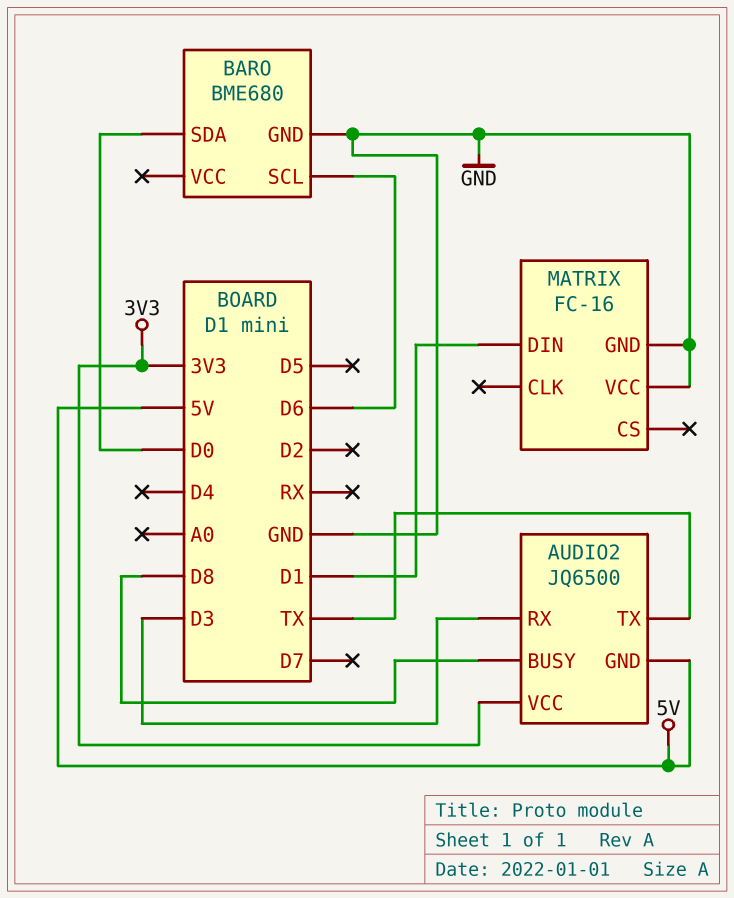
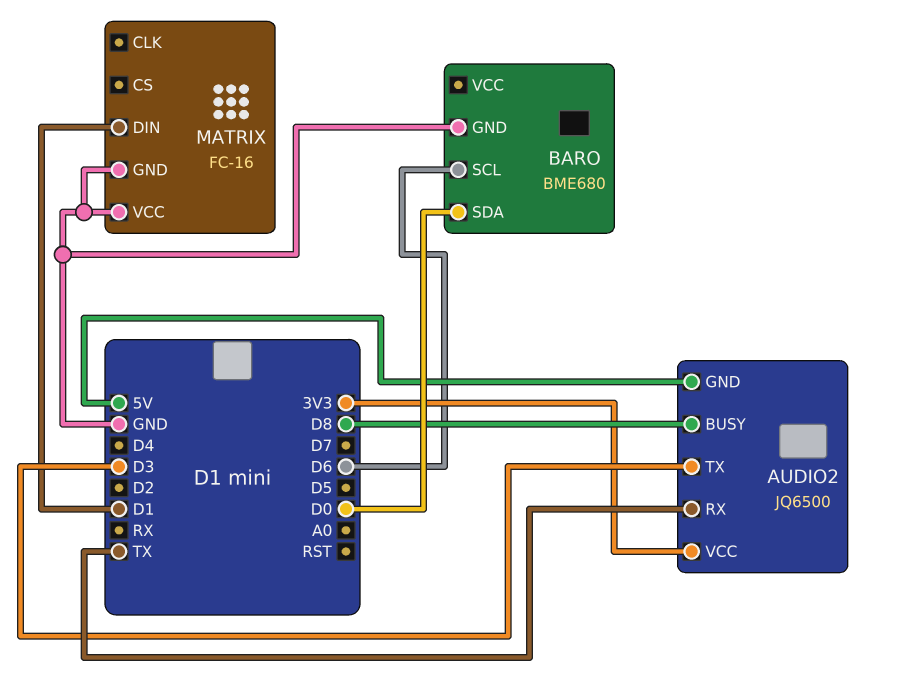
AUDIO2 pin RX: D3 -> TX
AUDIO2 pin TX: TX -> D3

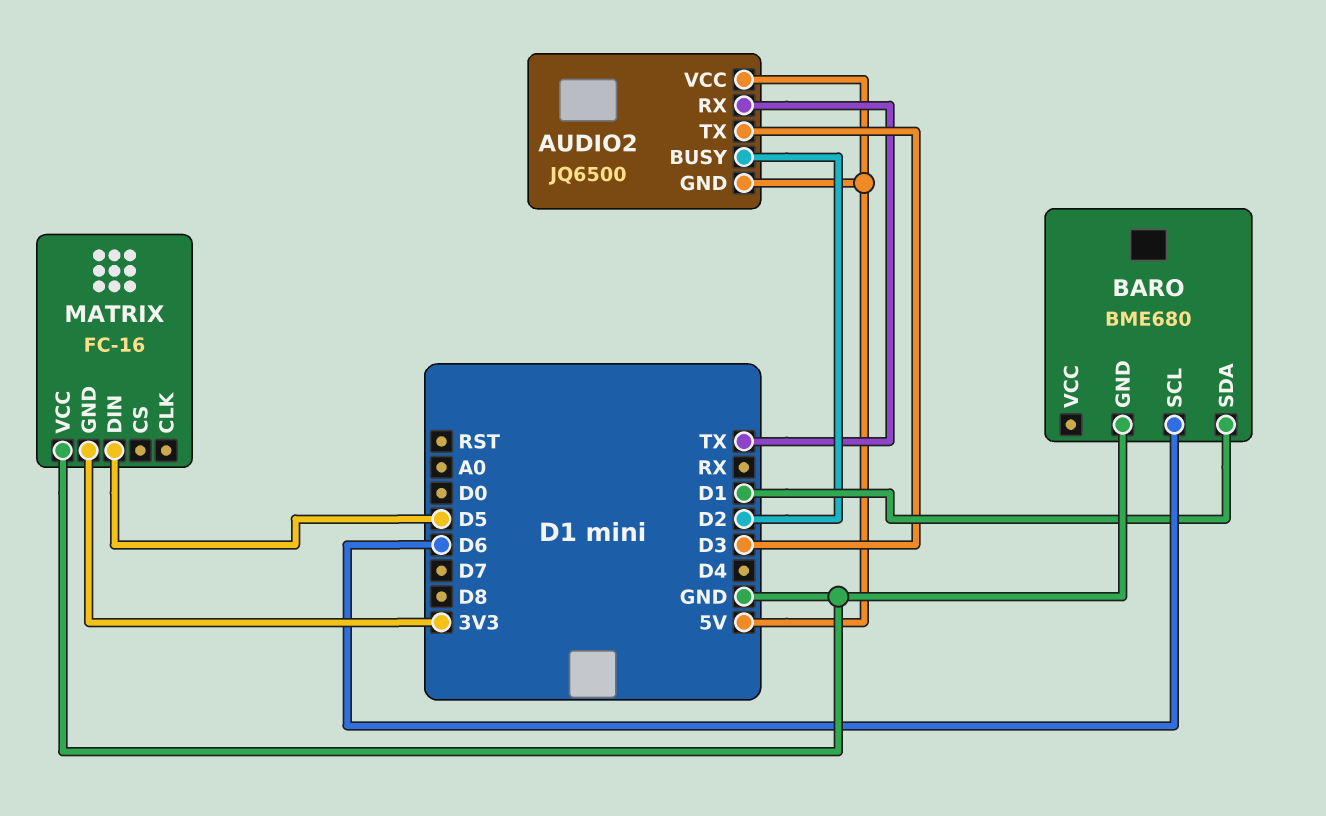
AUDIO2 pin BUSY: D8 -> D2
AUDIO2 pin VCC: 3V3 -> 5V
BARO pin SDA: D0 -> D1
MATRIX pin DIN: D1 -> D5
MATRIX pin GND: GND -> 3V3

